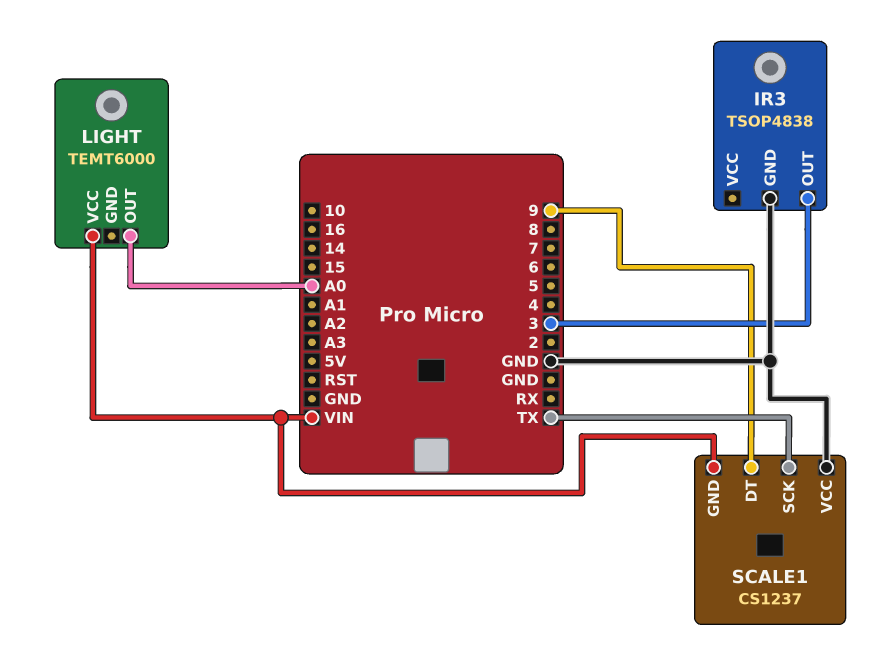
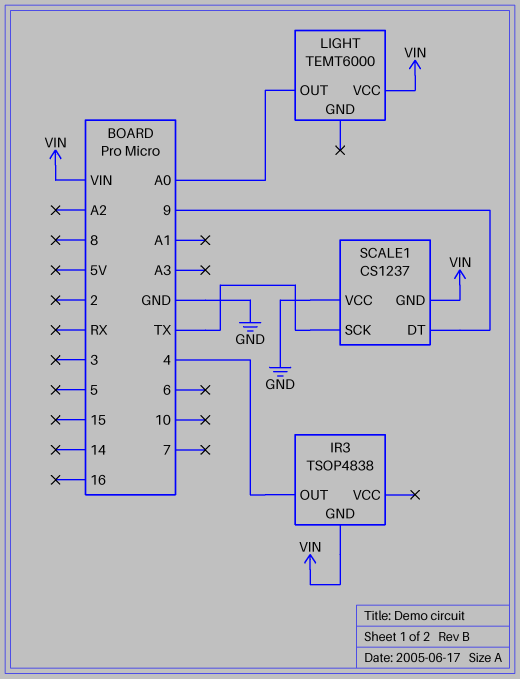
IR3 pin GND: GND -> VIN
IR3 pin OUT: 3 -> 4

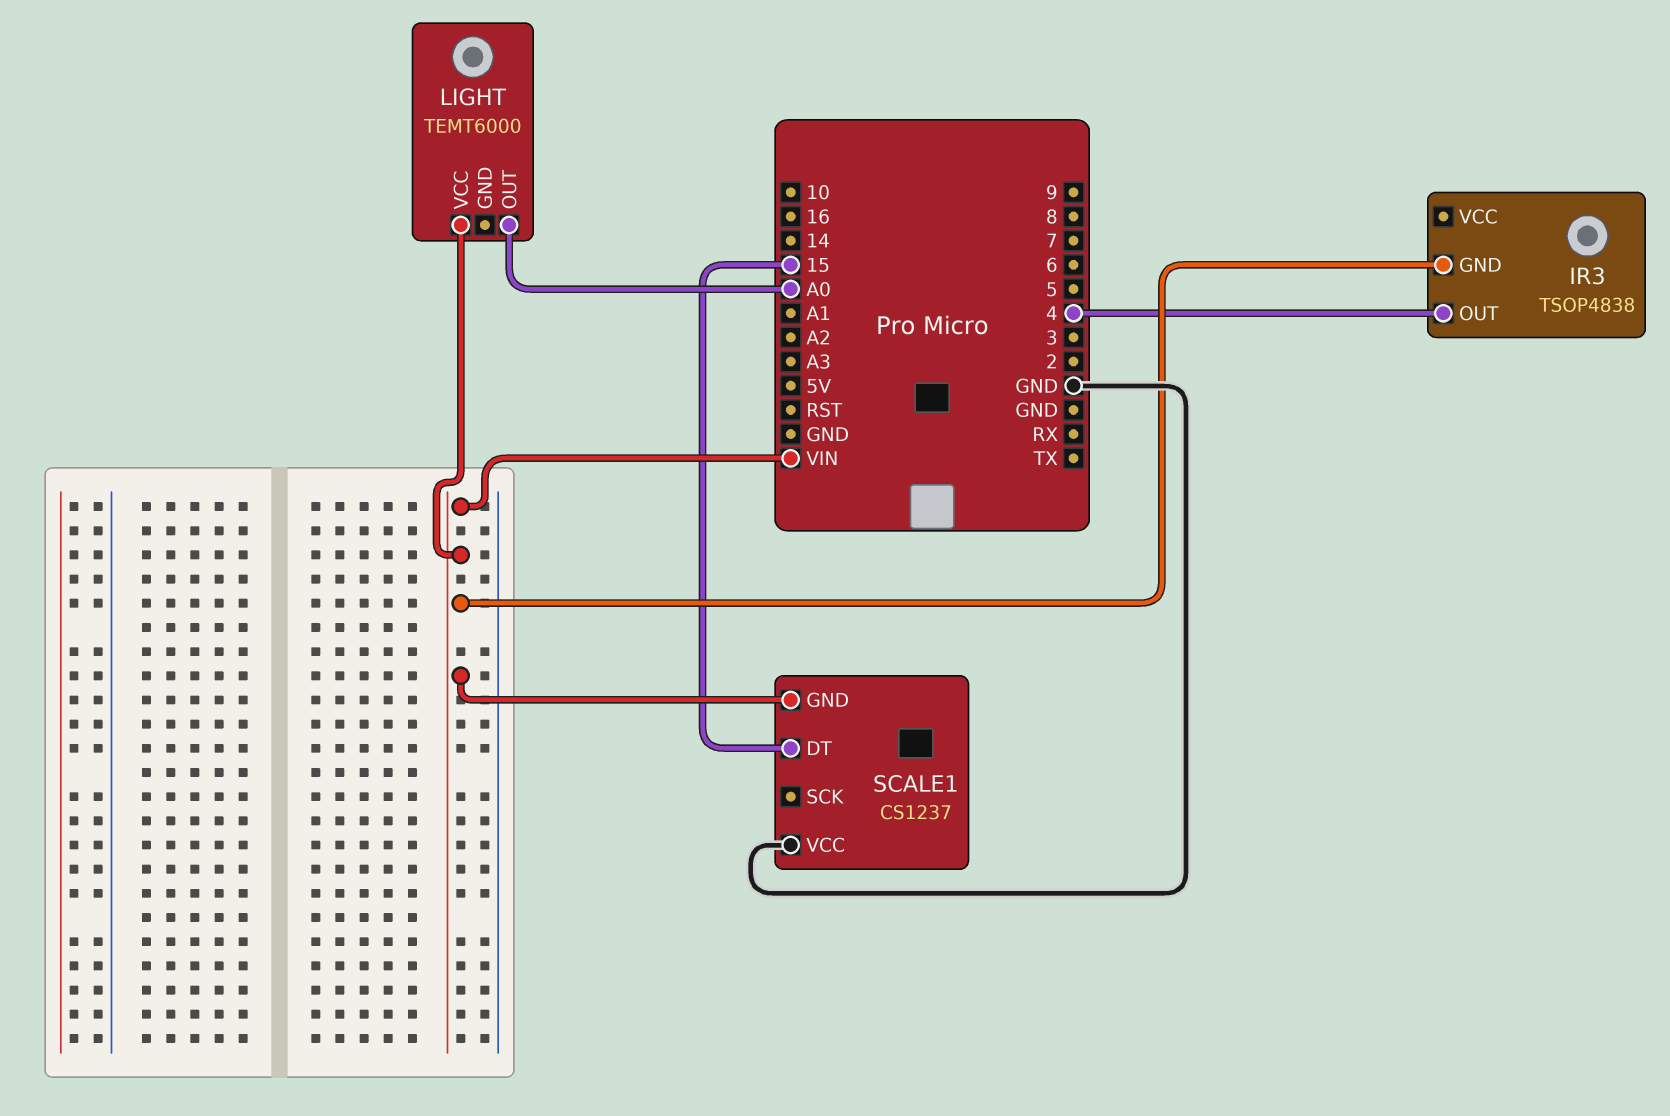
SCALE1 pin DT: 9 -> 15
SCALE1 pin SCK: TX -> none

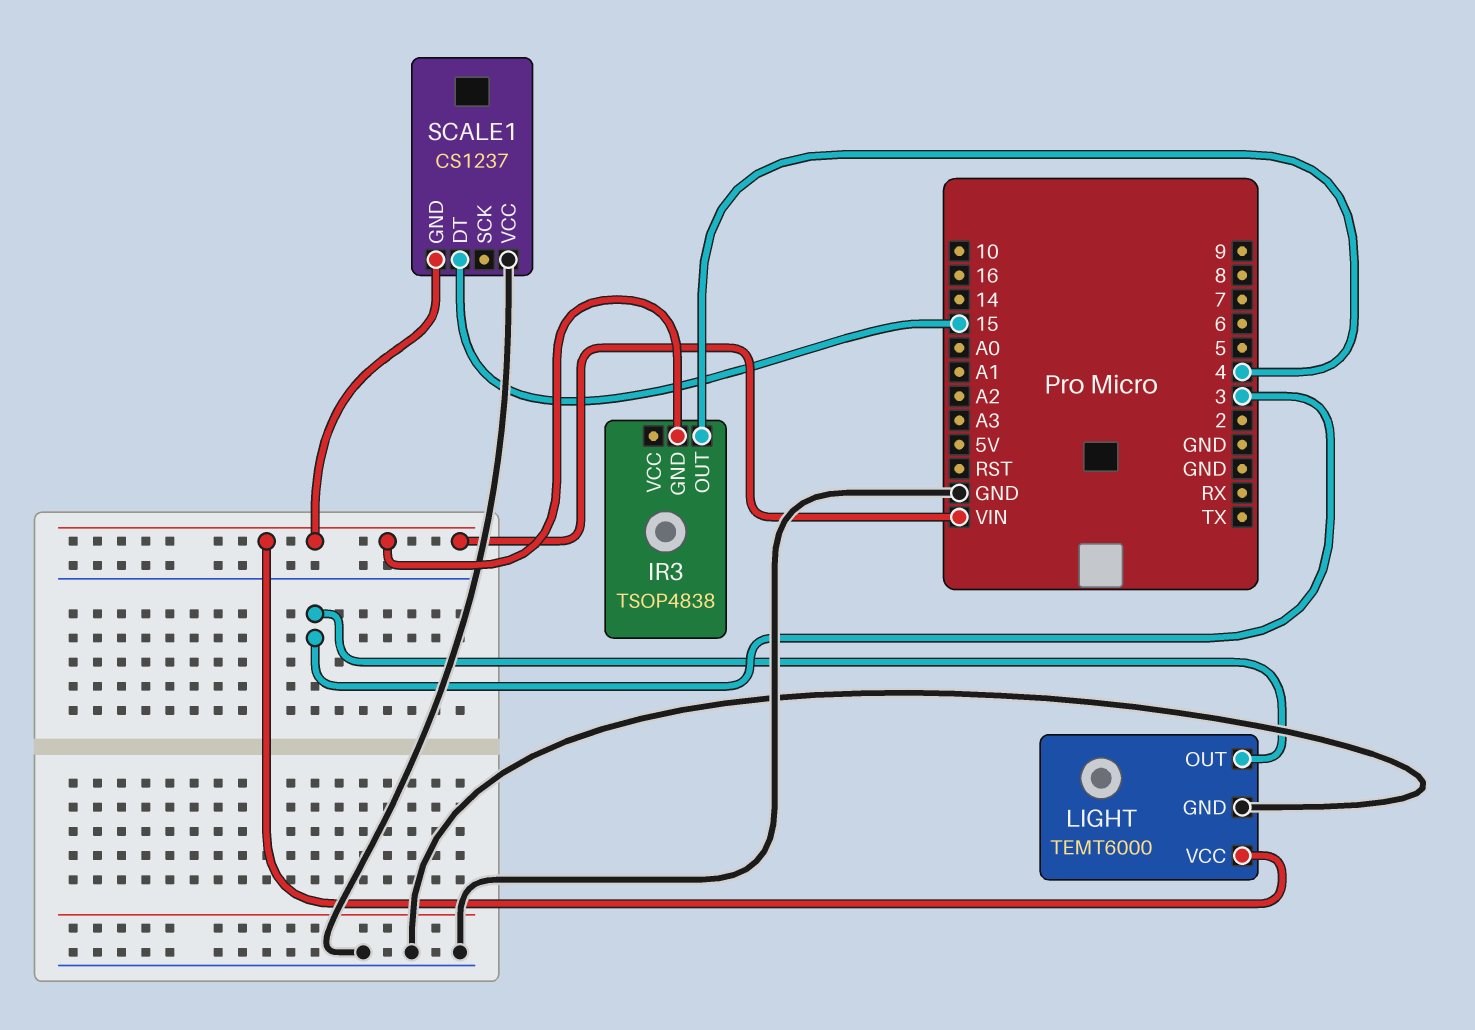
LIGHT pin GND: none -> GND
LIGHT pin OUT: A0 -> 3

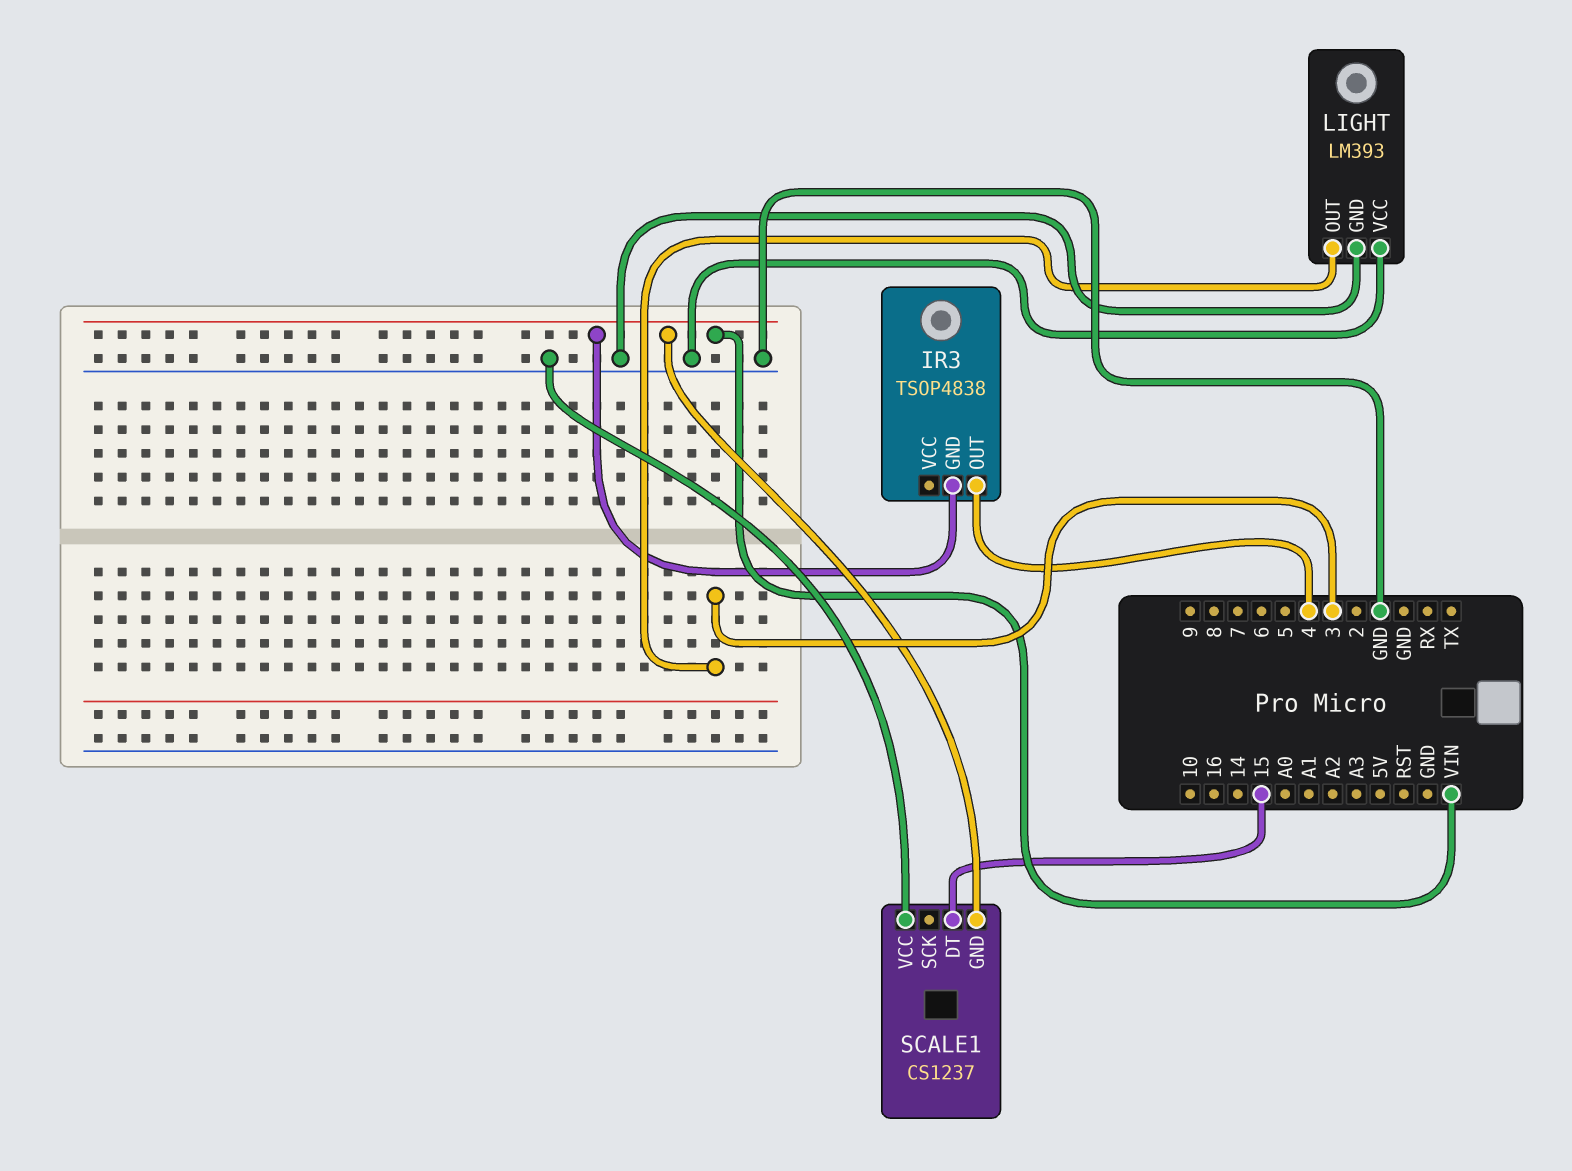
LIGHT: TEMT6000 -> LM393
LIGHT pin VCC: VIN -> GND

